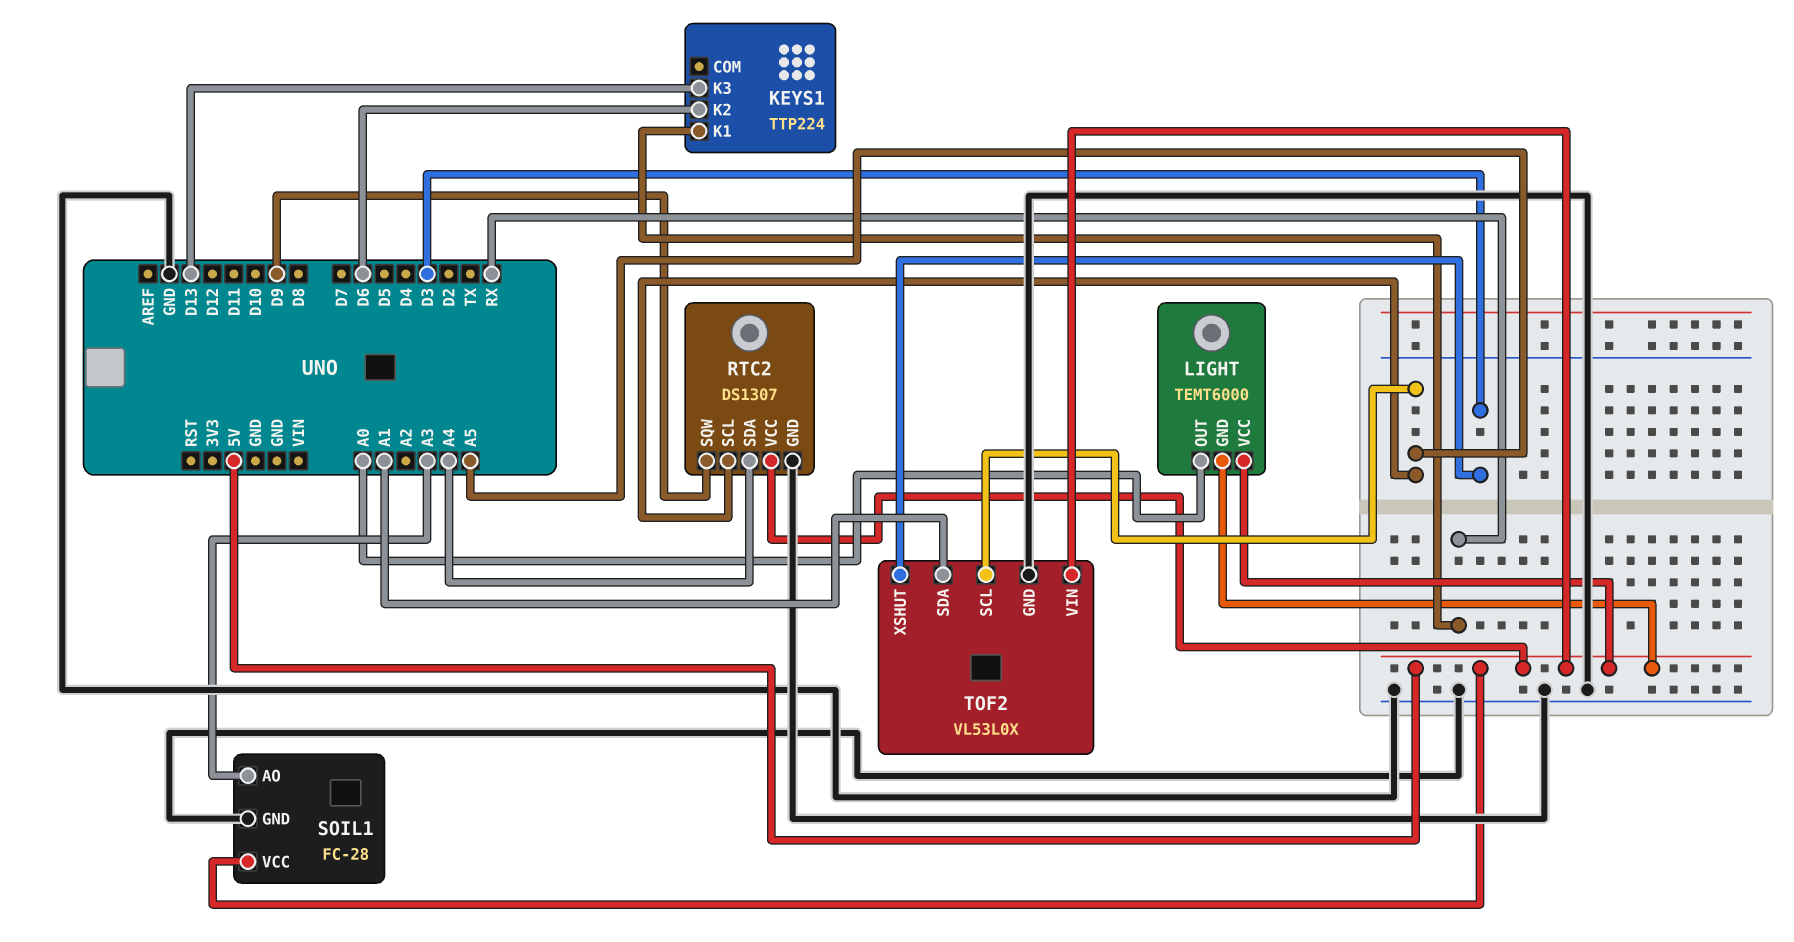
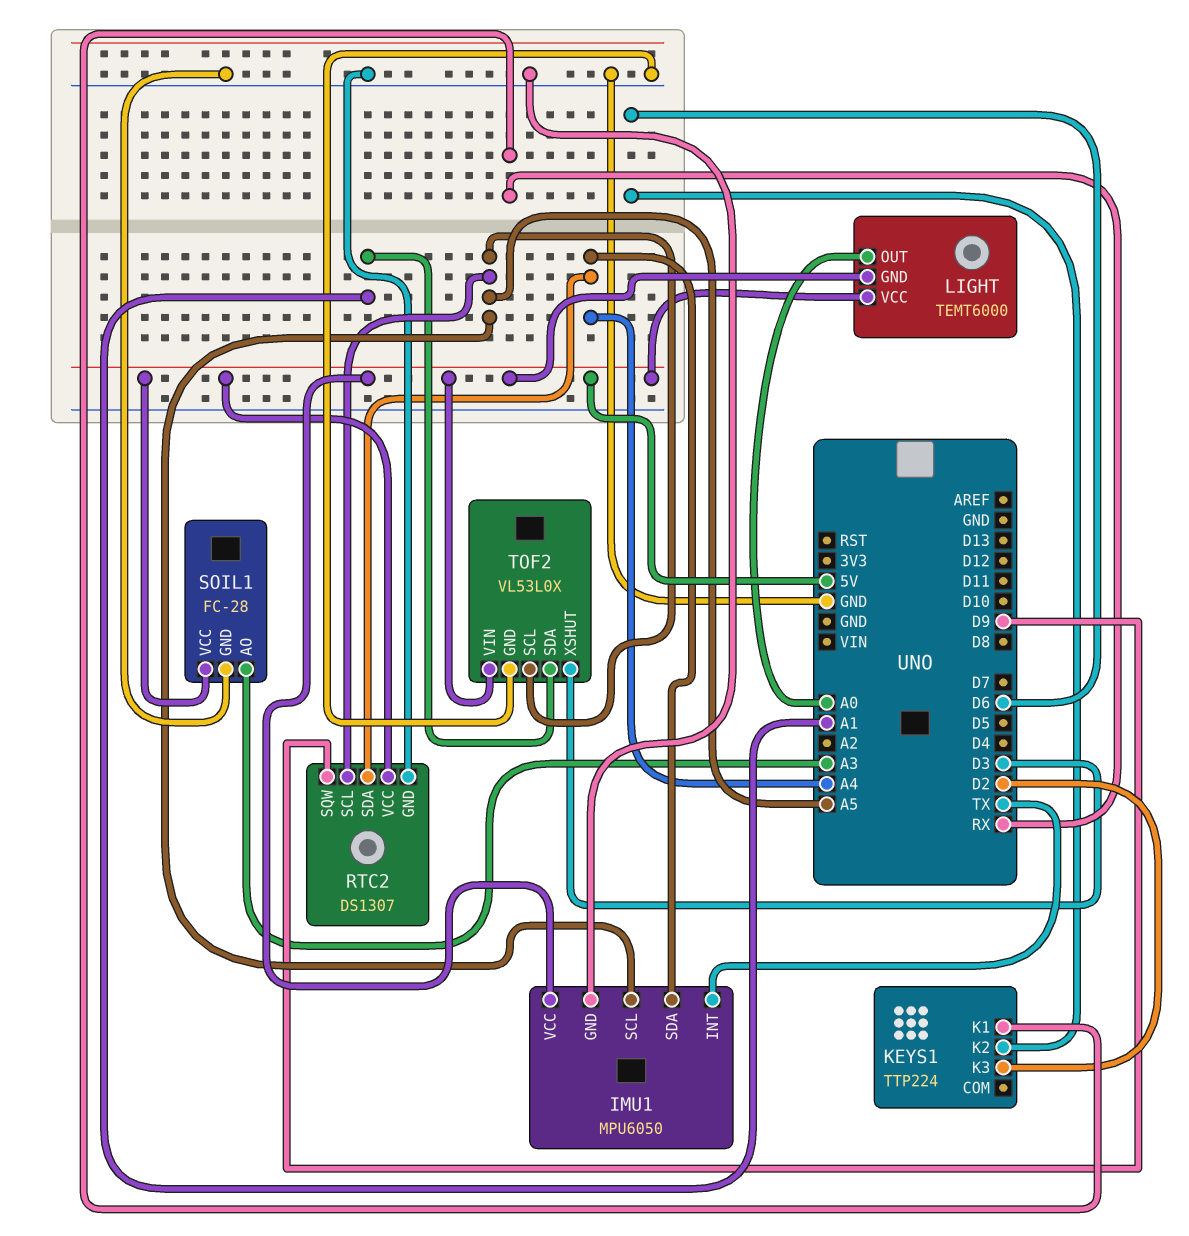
IMU1: none -> MPU6050
IMU1 pin GND: none -> GND
IMU1 pin INT: none -> TX
IMU1 pin SCL: none -> A5
IMU1 pin SDA: none -> A4
IMU1 pin VCC: none -> 5V
KEYS1 pin K3: D13 -> D2

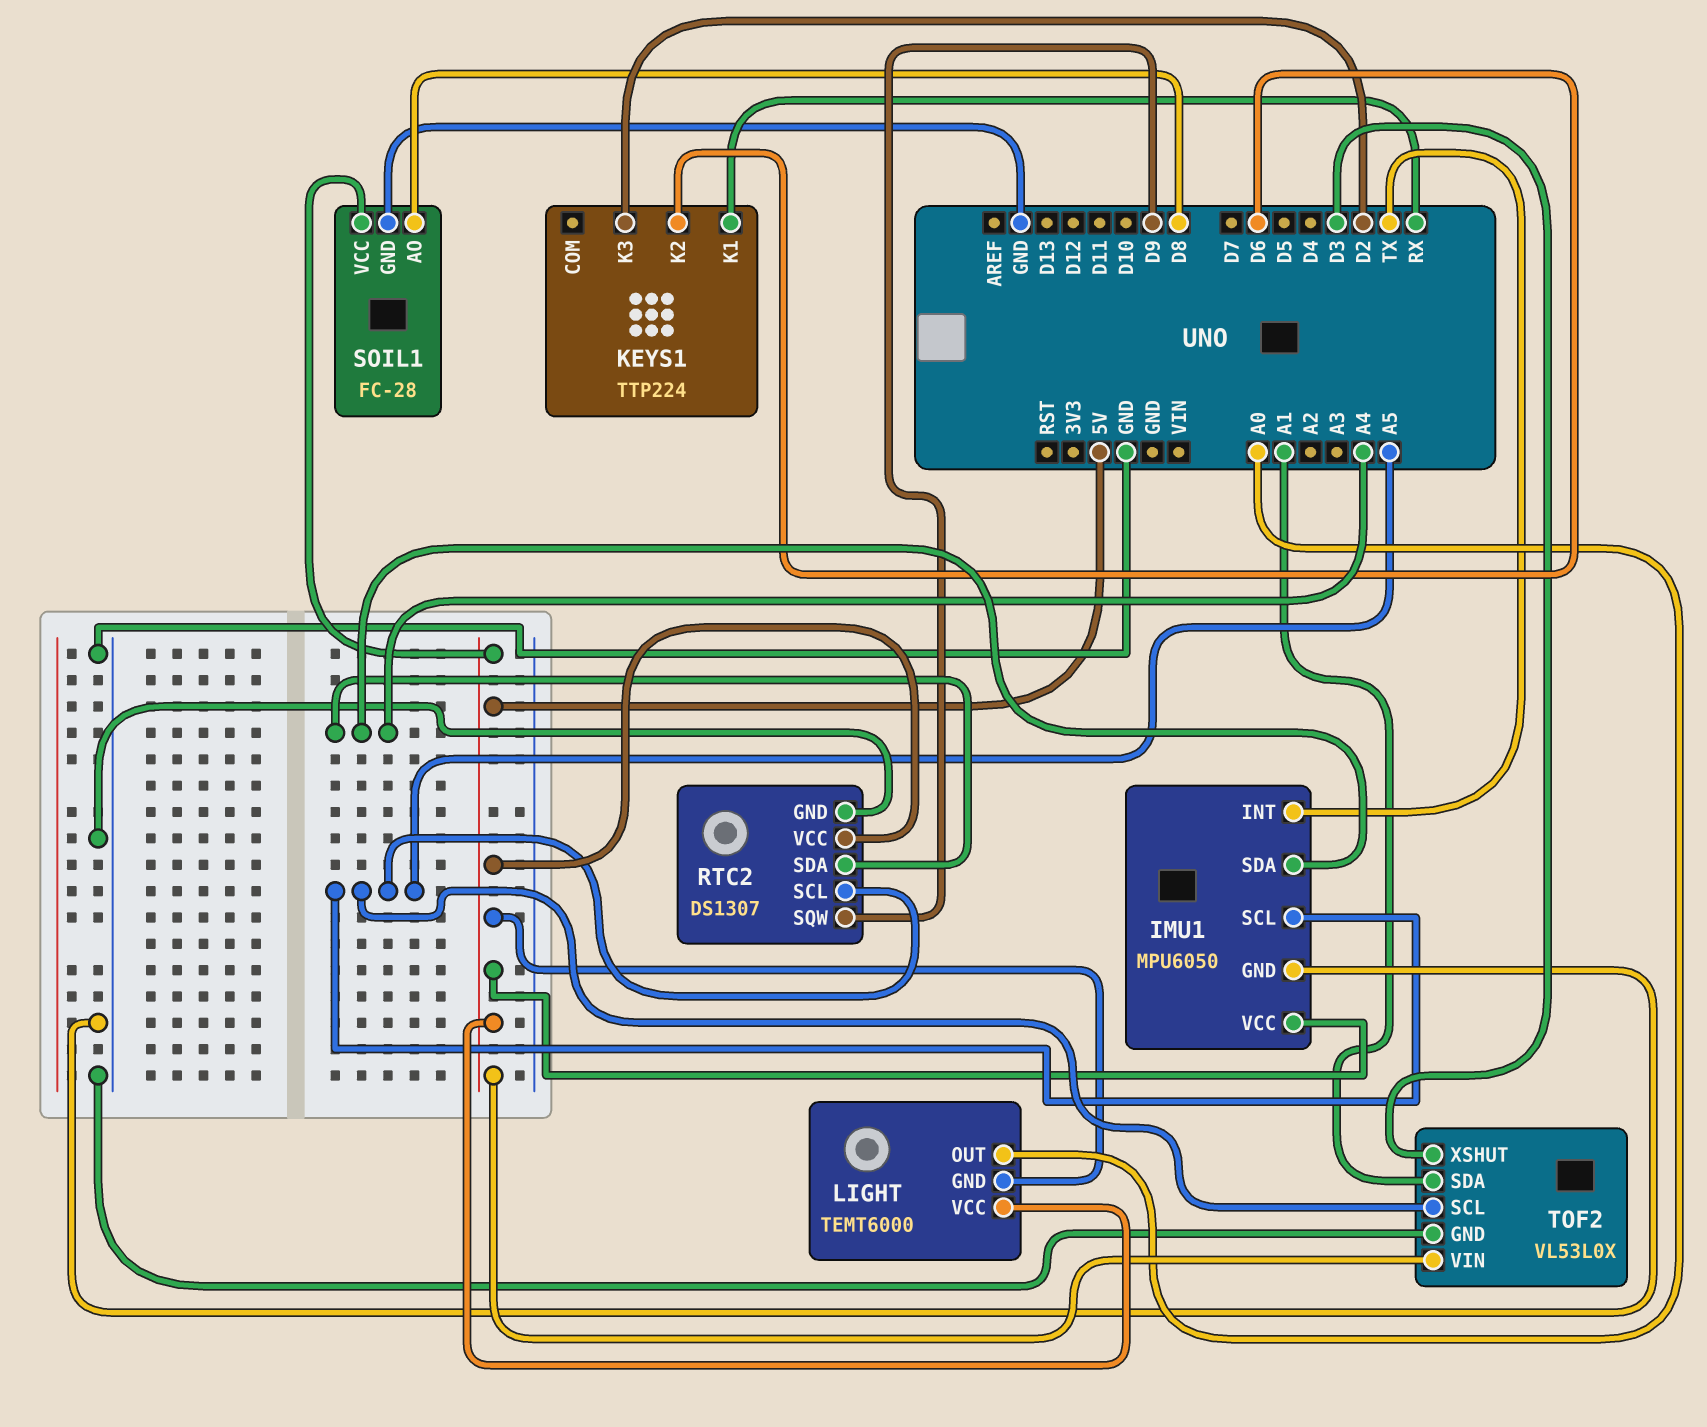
SOIL1 pin AO: A3 -> D8

